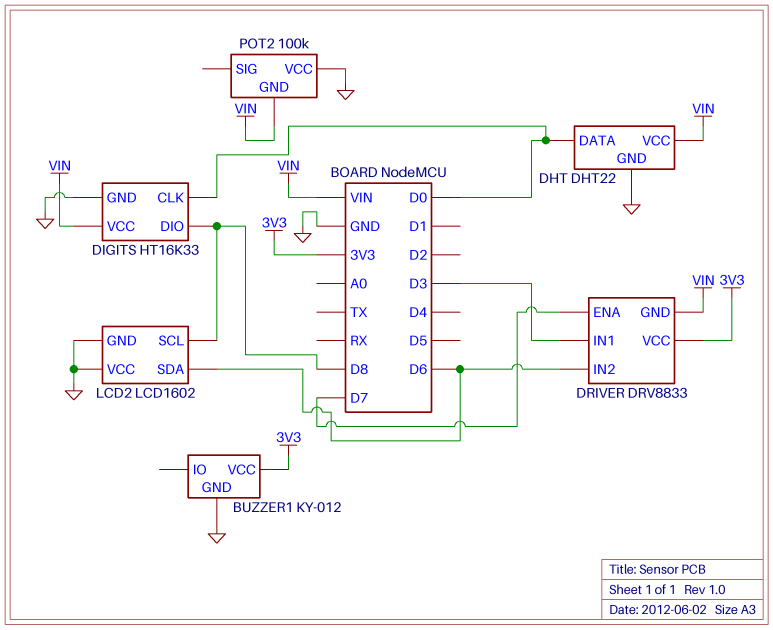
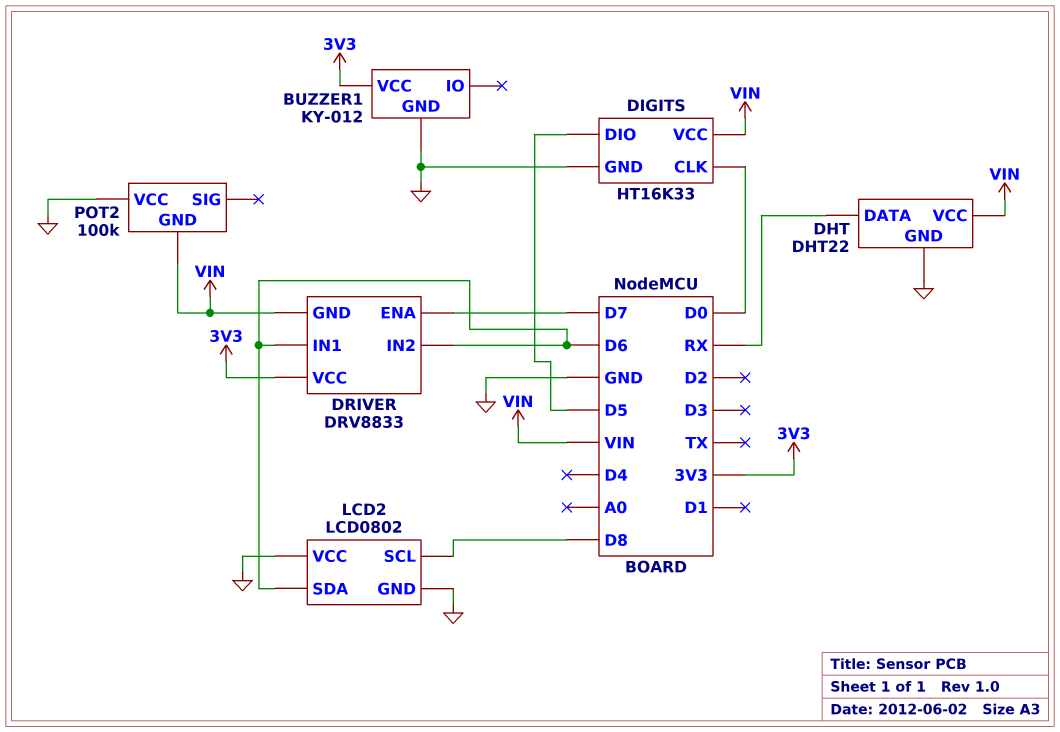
DHT pin DATA: D0 -> RX
DIGITS pin DIO: D8 -> D5
DRIVER pin IN1: D3 -> D6
LCD2: LCD1602 -> LCD0802

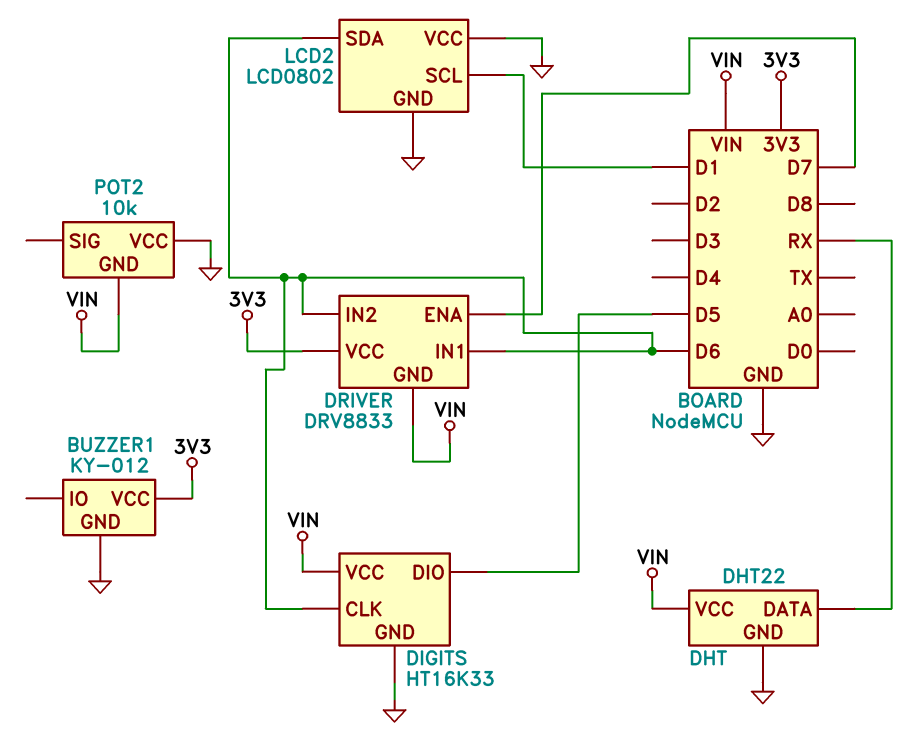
DIGITS pin CLK: D0 -> D6
LCD2 pin SCL: D8 -> D1
POT2: 100k -> 10k

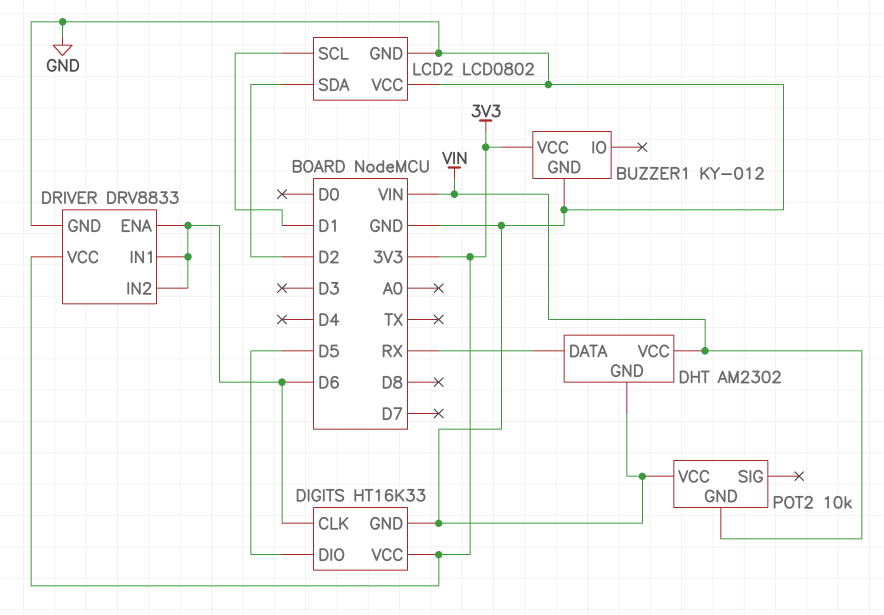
DHT: DHT22 -> AM2302
DIGITS pin VCC: VIN -> 3V3
DRIVER pin ENA: D7 -> D6
DRIVER pin GND: VIN -> GND
LCD2 pin SDA: D6 -> D2

